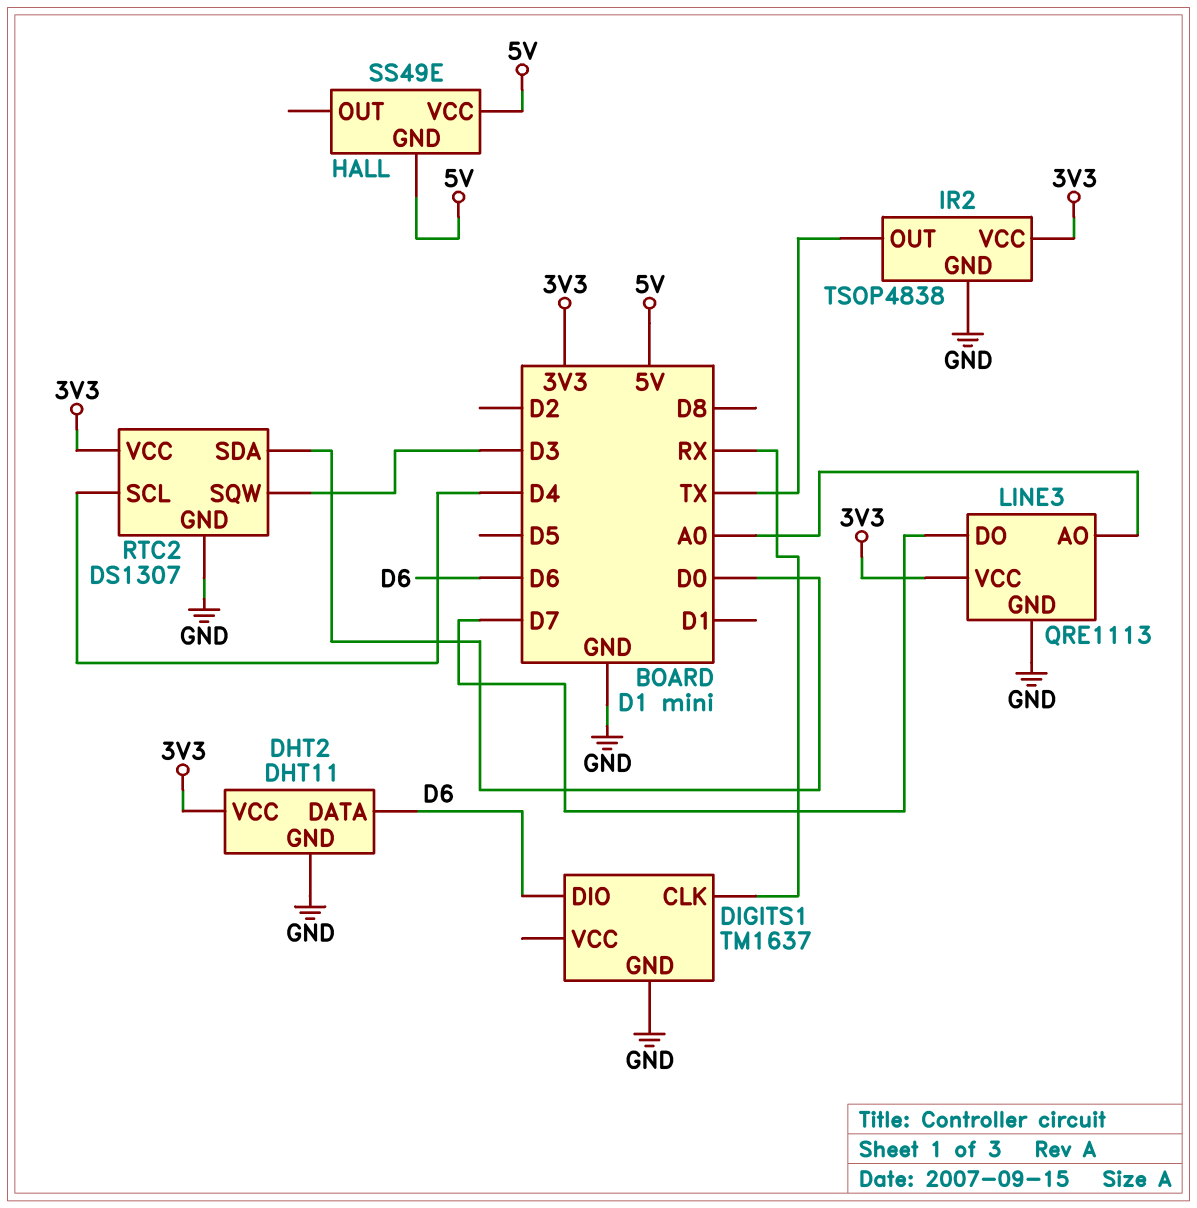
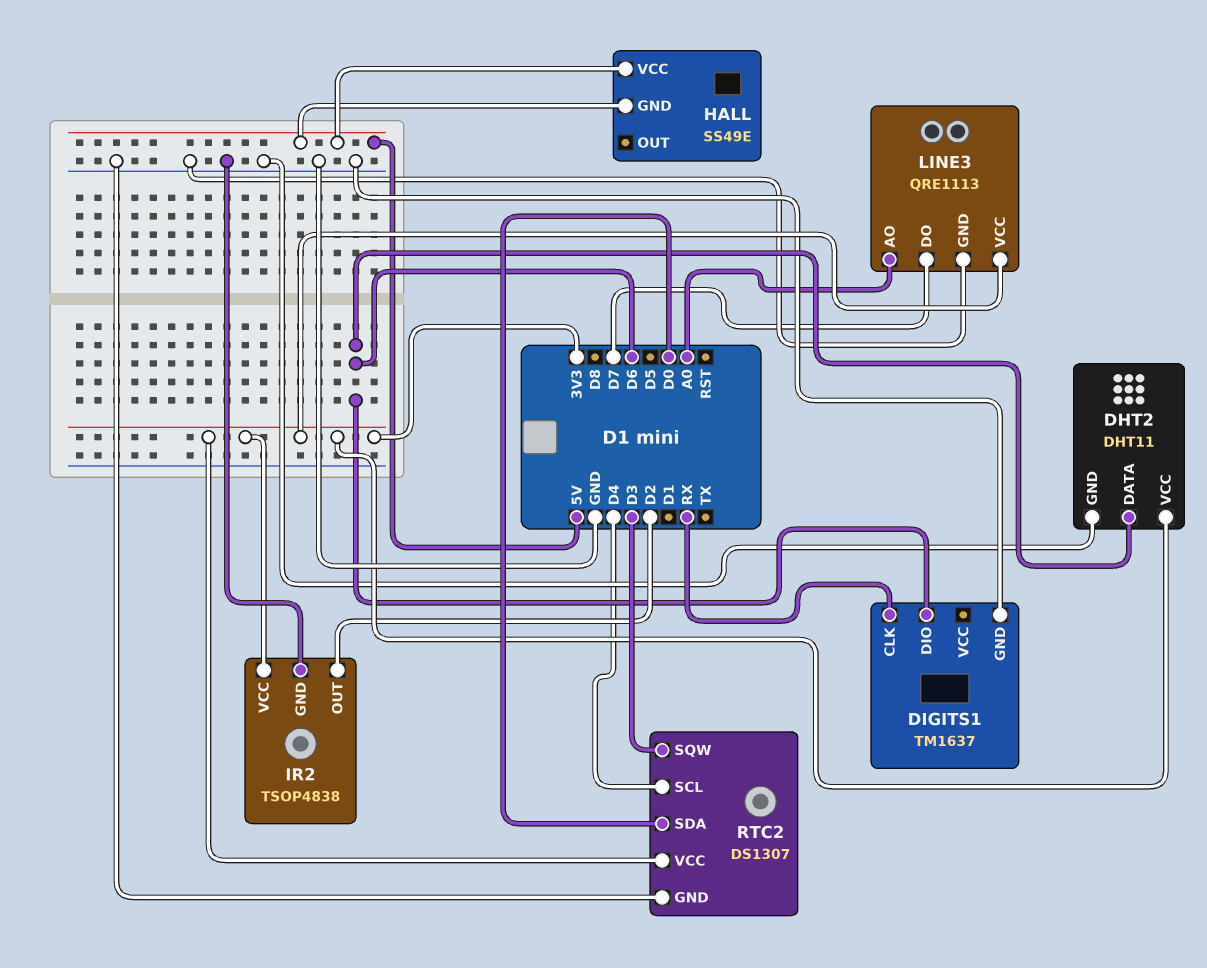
IR2 pin OUT: TX -> D2

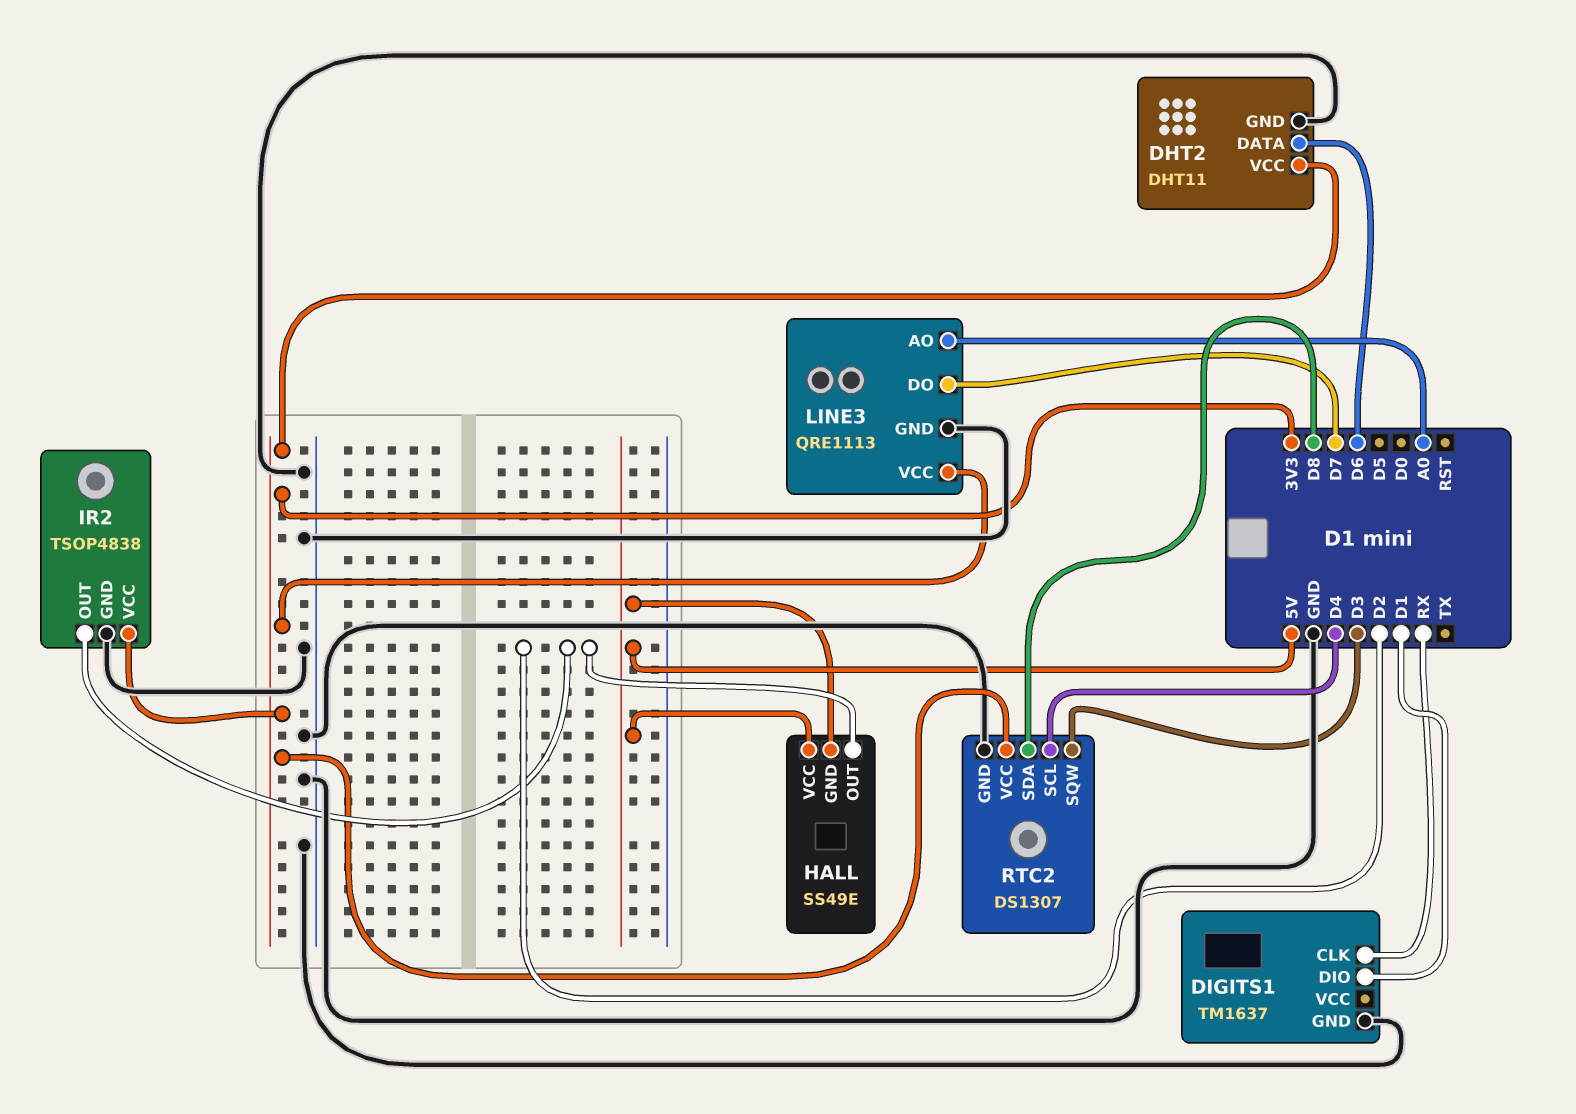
DIGITS1 pin DIO: D6 -> D1
HALL pin OUT: none -> D2
RTC2 pin SDA: D0 -> D8

